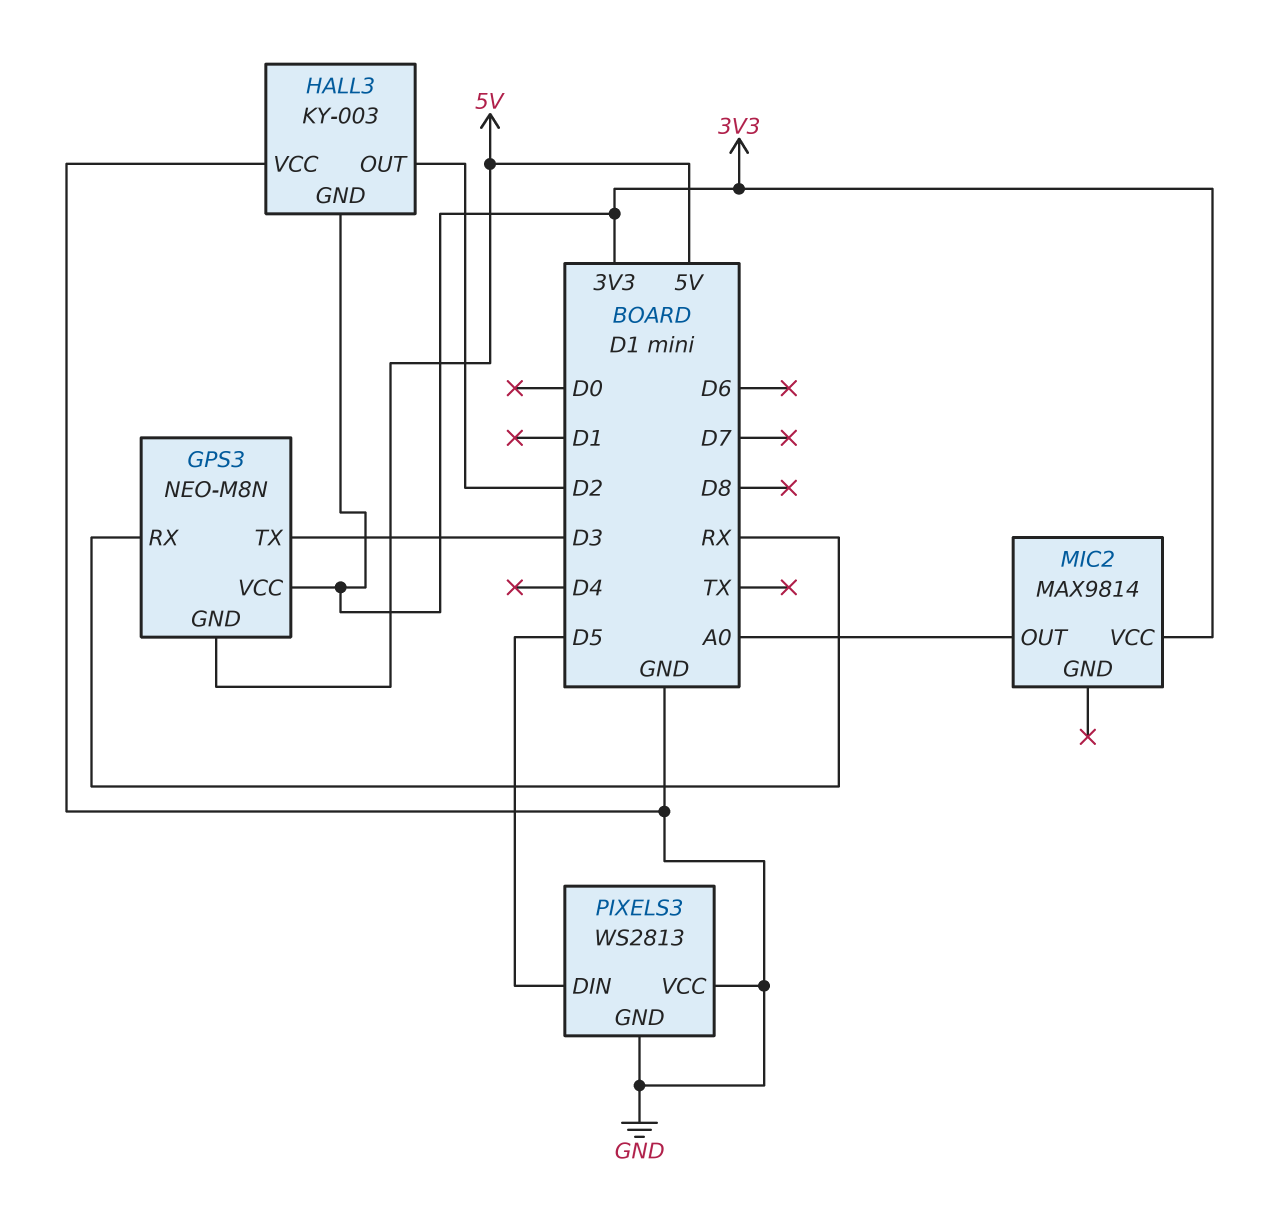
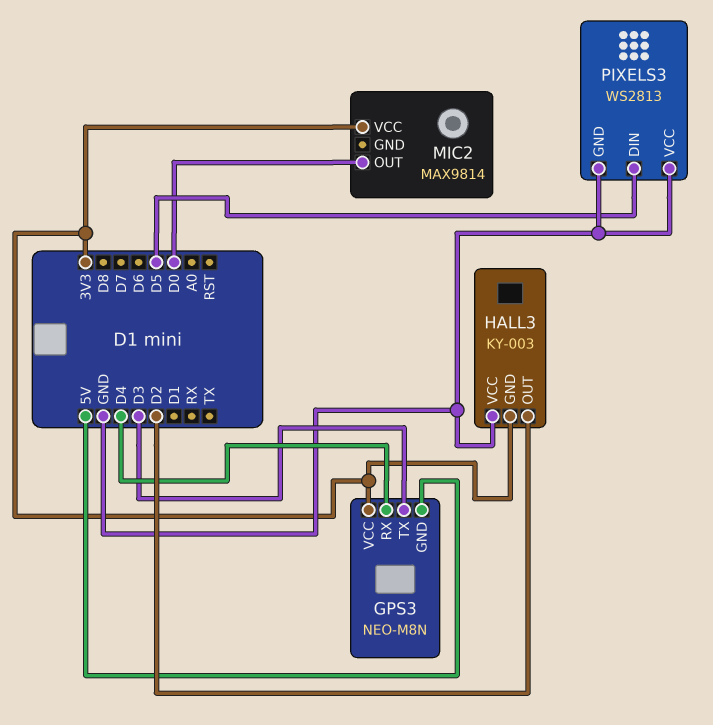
GPS3 pin RX: RX -> D4
MIC2 pin OUT: A0 -> D0

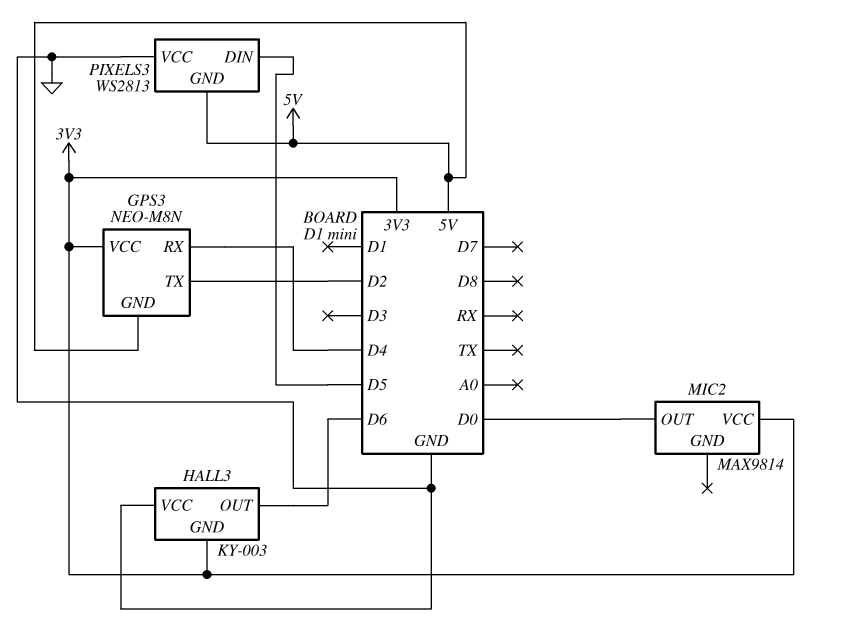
GPS3 pin TX: D3 -> D2
HALL3 pin OUT: D2 -> D6
PIXELS3 pin GND: GND -> 5V

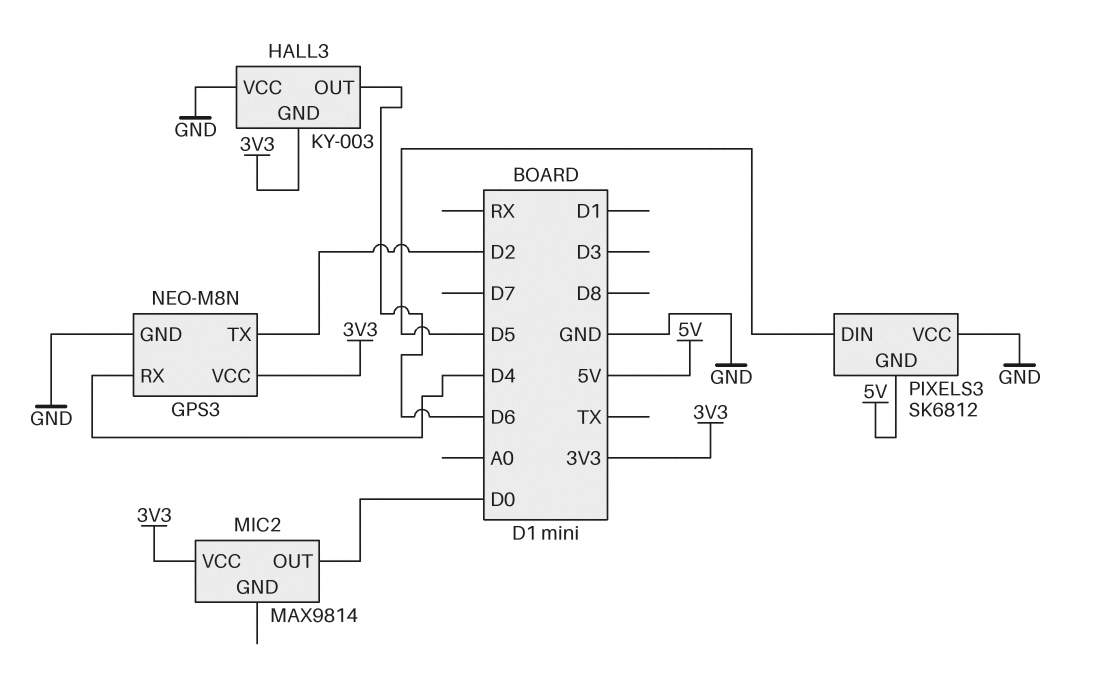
GPS3 pin GND: 5V -> GND
PIXELS3: WS2813 -> SK6812

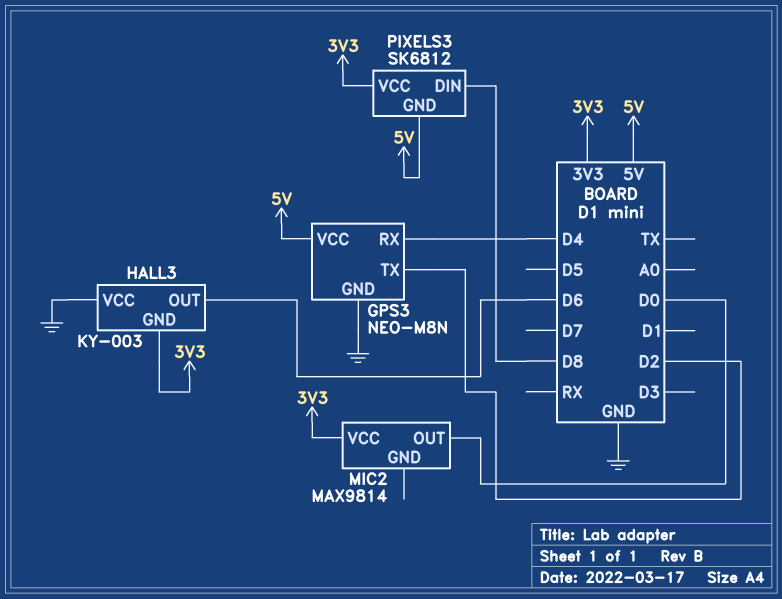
GPS3 pin VCC: 3V3 -> 5V
PIXELS3 pin DIN: D5 -> D8
PIXELS3 pin VCC: GND -> 3V3

